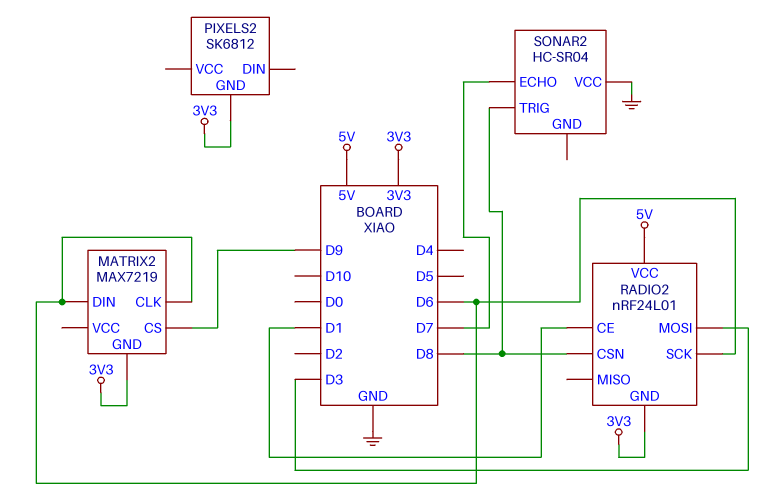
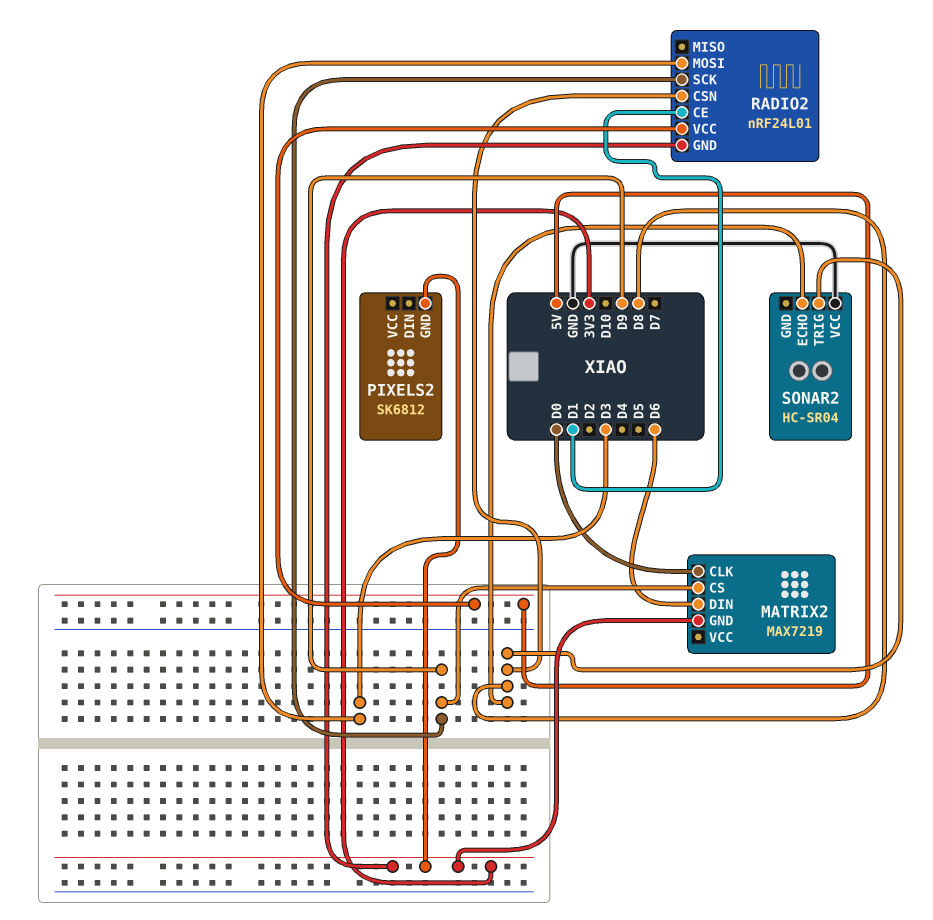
MATRIX2 pin CLK: D6 -> D0
RADIO2 pin SCK: D6 -> D9
SONAR2 pin ECHO: D7 -> D8

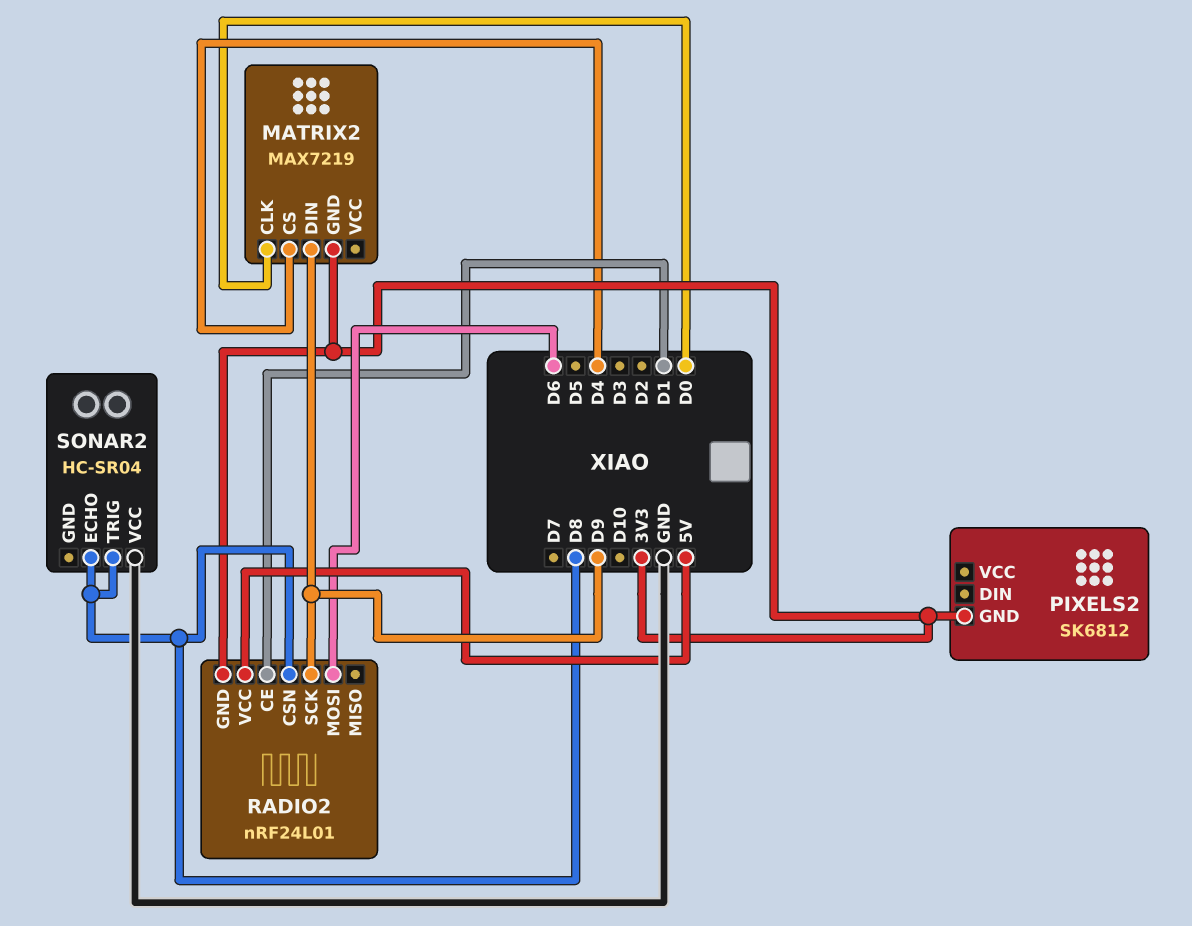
MATRIX2 pin CS: D9 -> D4
MATRIX2 pin DIN: D6 -> D9
RADIO2 pin MOSI: D3 -> D6

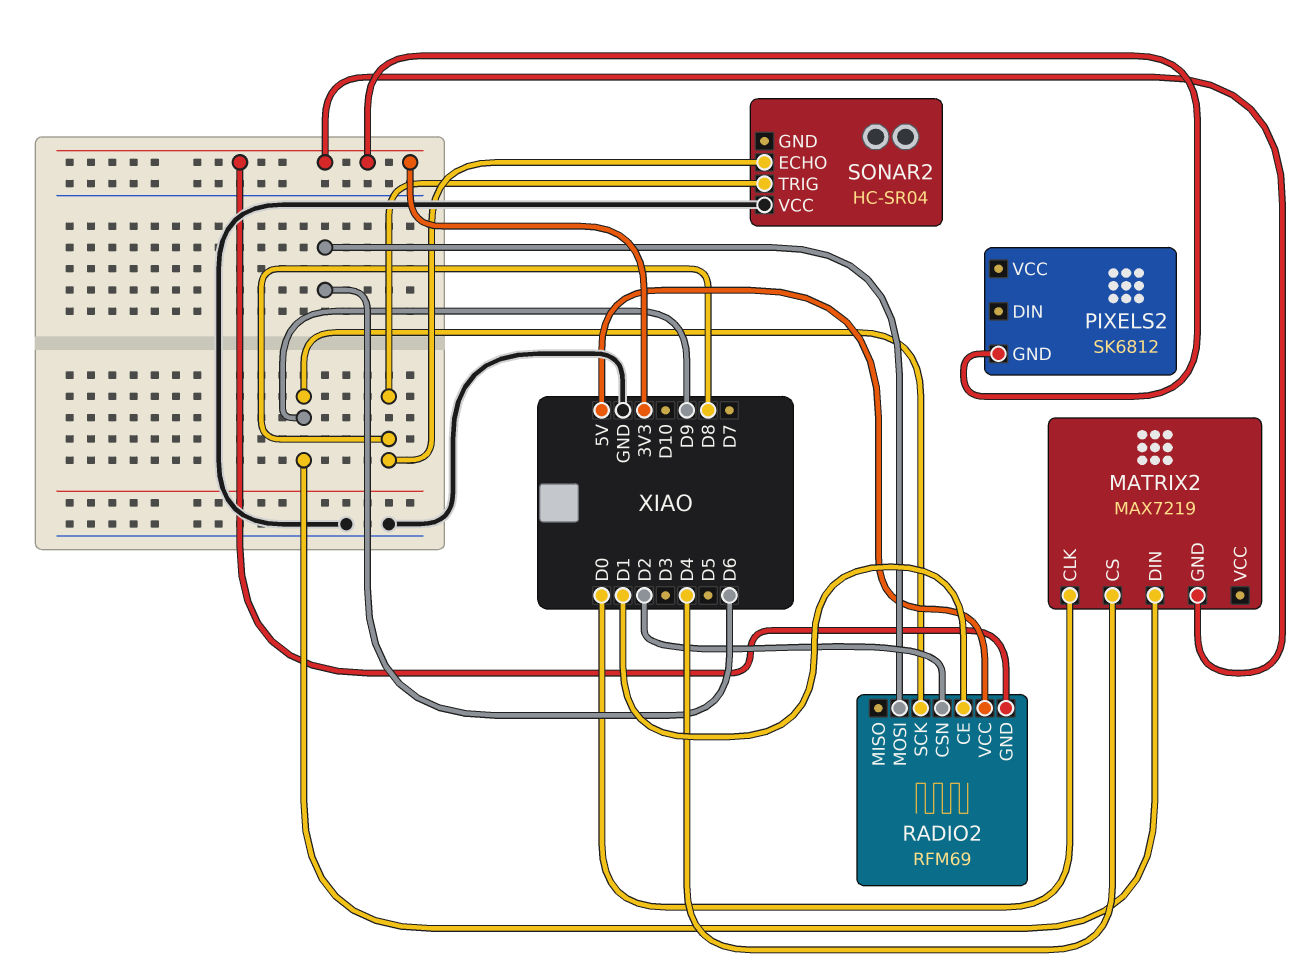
RADIO2: nRF24L01 -> RFM69
RADIO2 pin CSN: D8 -> D2

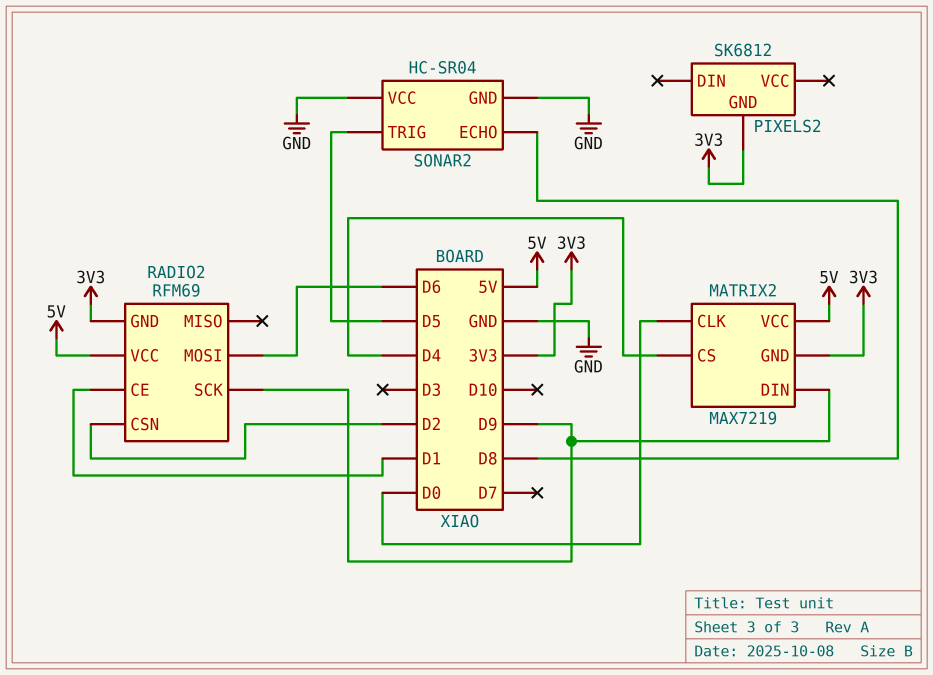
MATRIX2 pin VCC: none -> 5V
SONAR2 pin GND: none -> GND
SONAR2 pin TRIG: D8 -> D5

